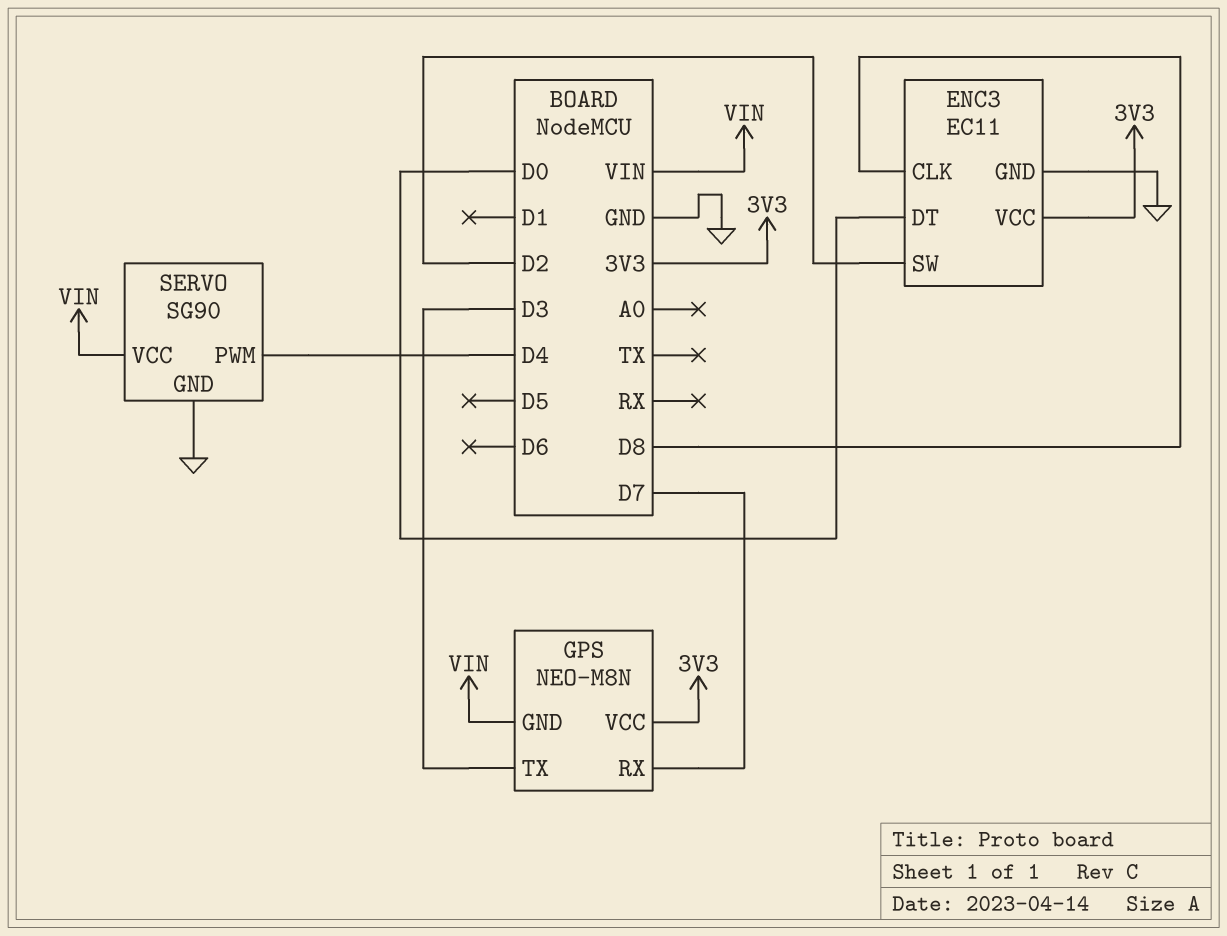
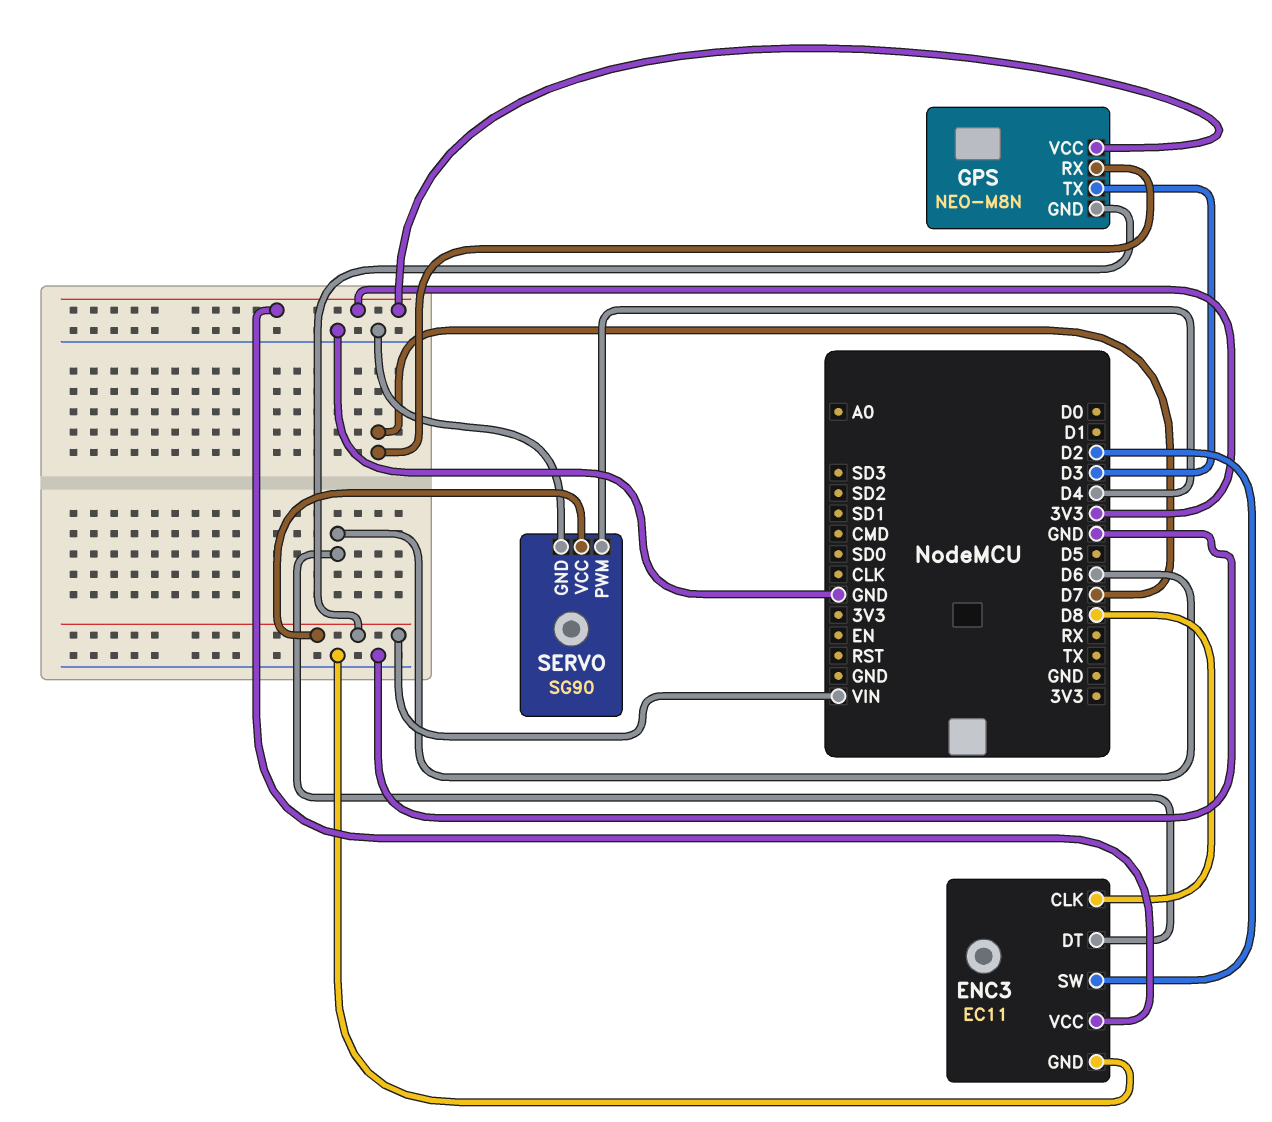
ENC3 pin DT: D0 -> D6

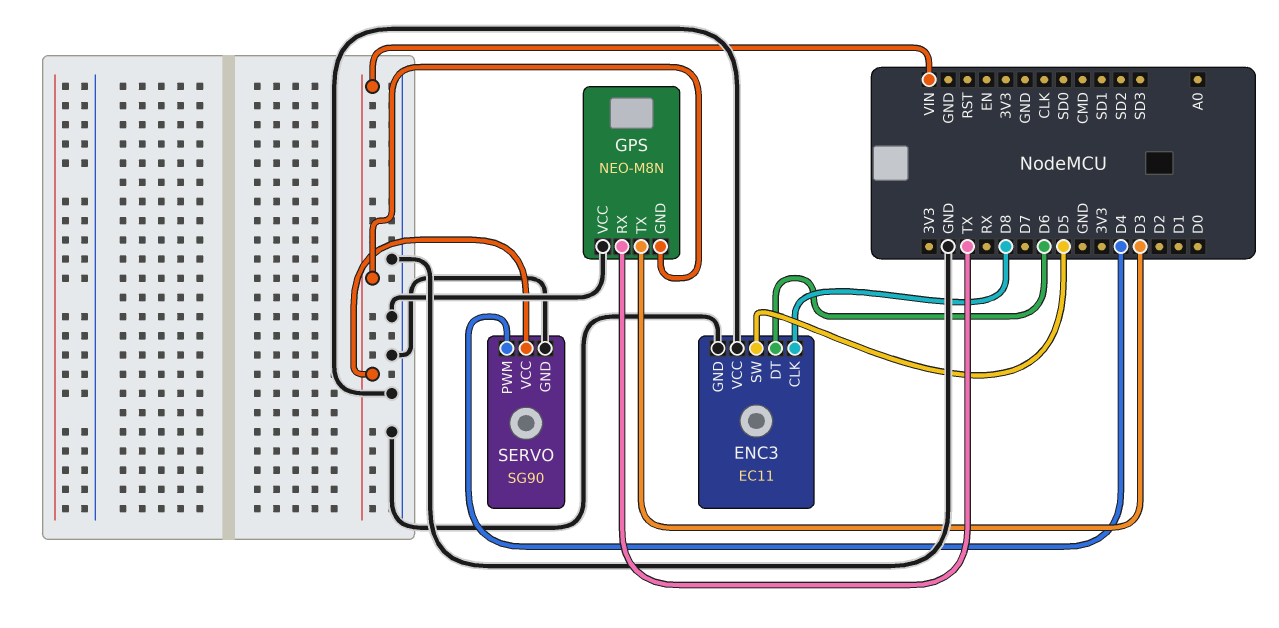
ENC3 pin SW: D2 -> D5
ENC3 pin VCC: 3V3 -> GND
GPS pin RX: D7 -> TX
GPS pin VCC: 3V3 -> GND

